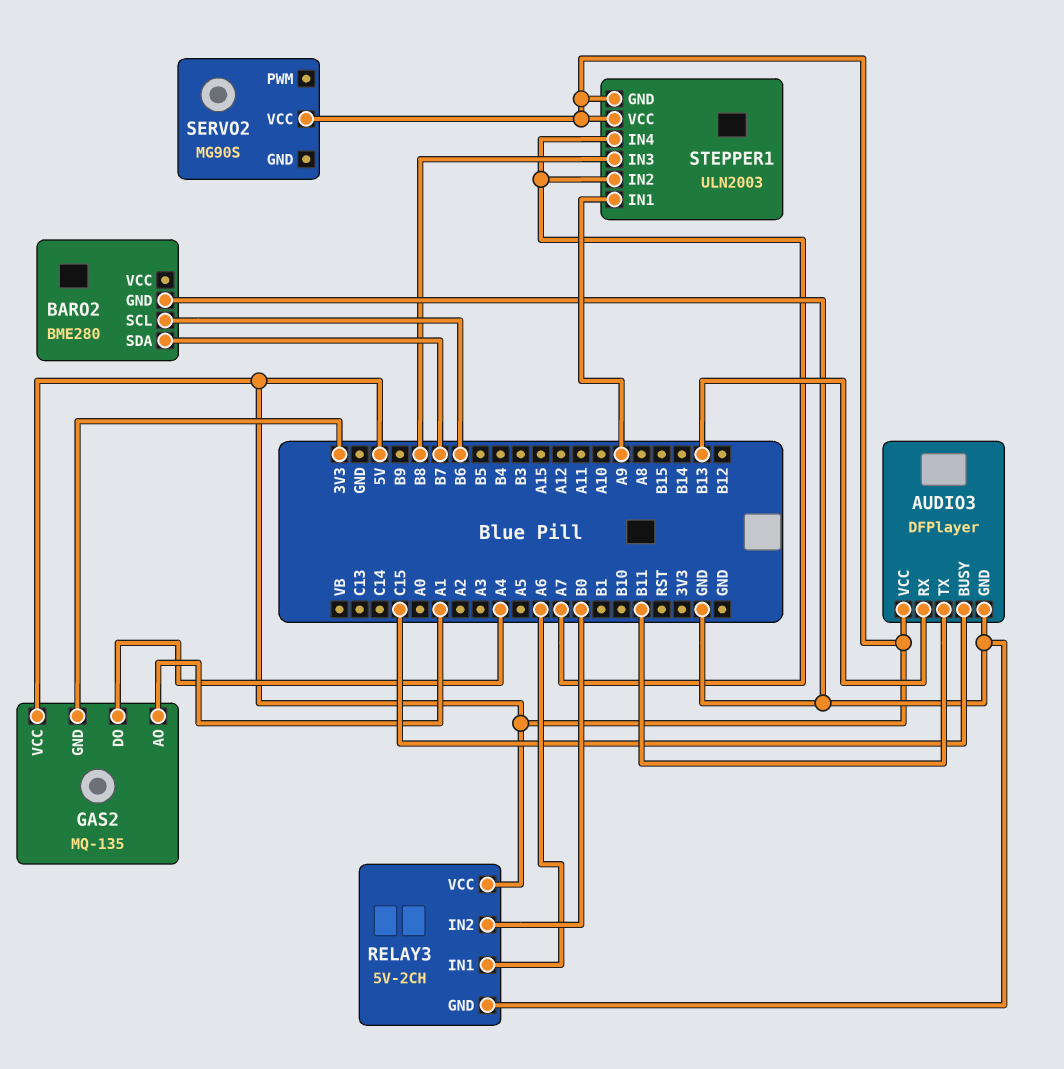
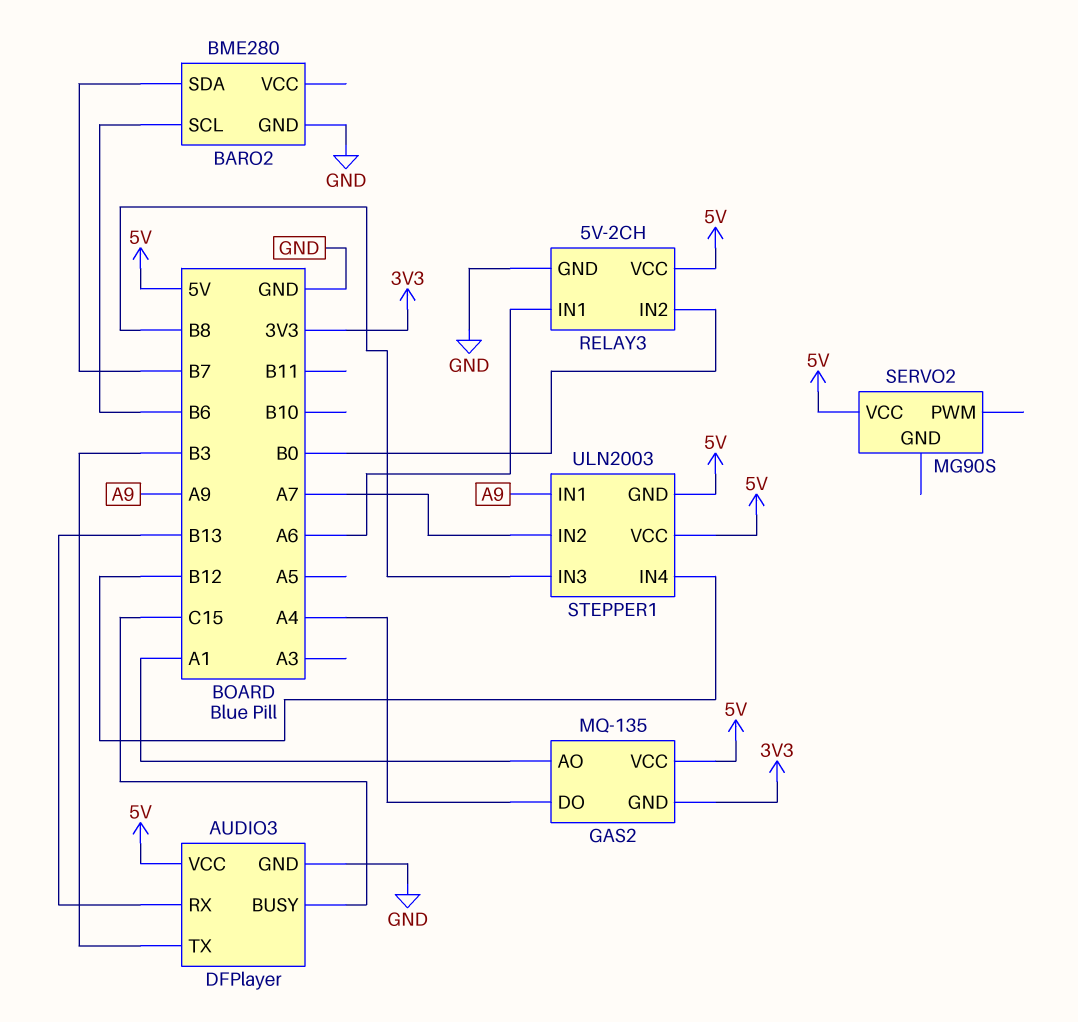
AUDIO3 pin TX: B11 -> B3
STEPPER1 pin IN4: A7 -> B12

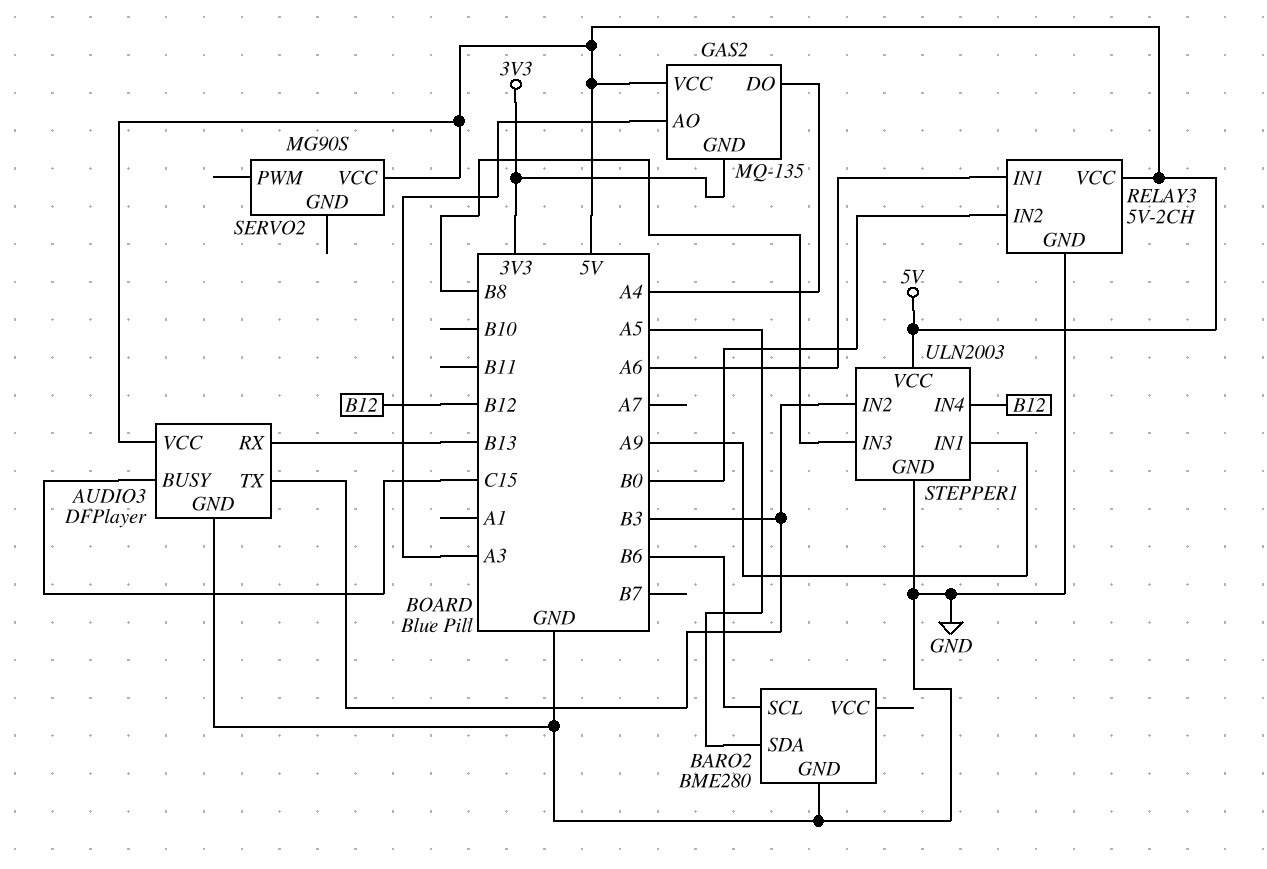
BARO2 pin SDA: B7 -> A5
GAS2 pin AO: A1 -> A3
STEPPER1 pin GND: 5V -> GND
STEPPER1 pin IN2: A7 -> B3

